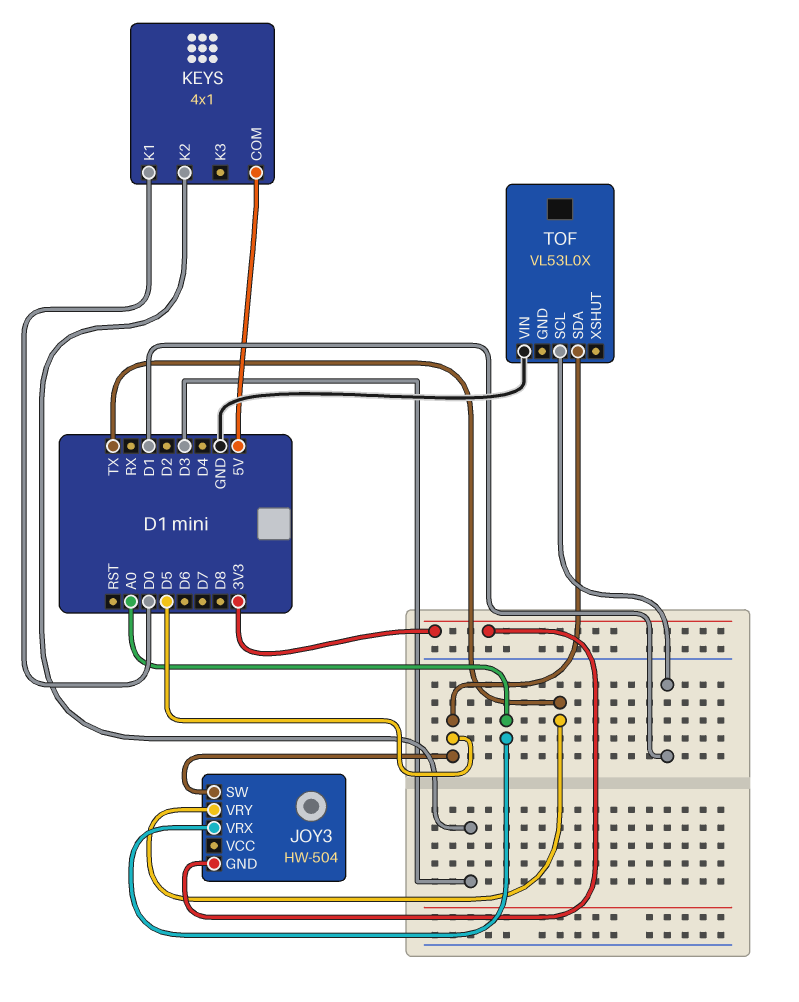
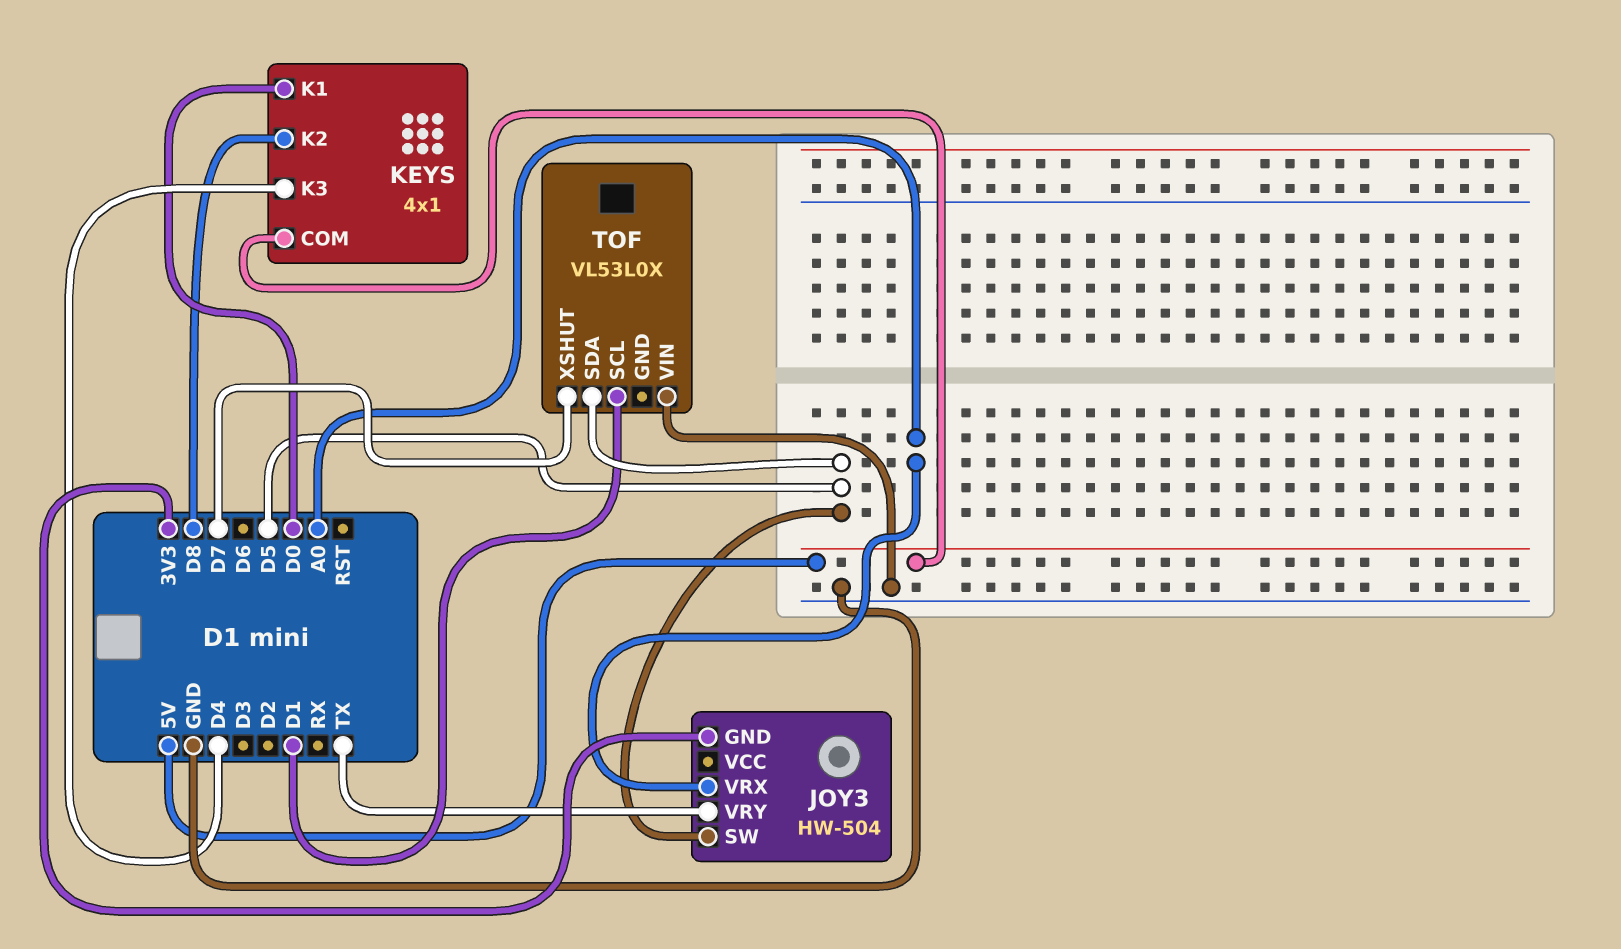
KEYS pin K2: D3 -> D8
KEYS pin K3: none -> D4
TOF pin XSHUT: none -> D7

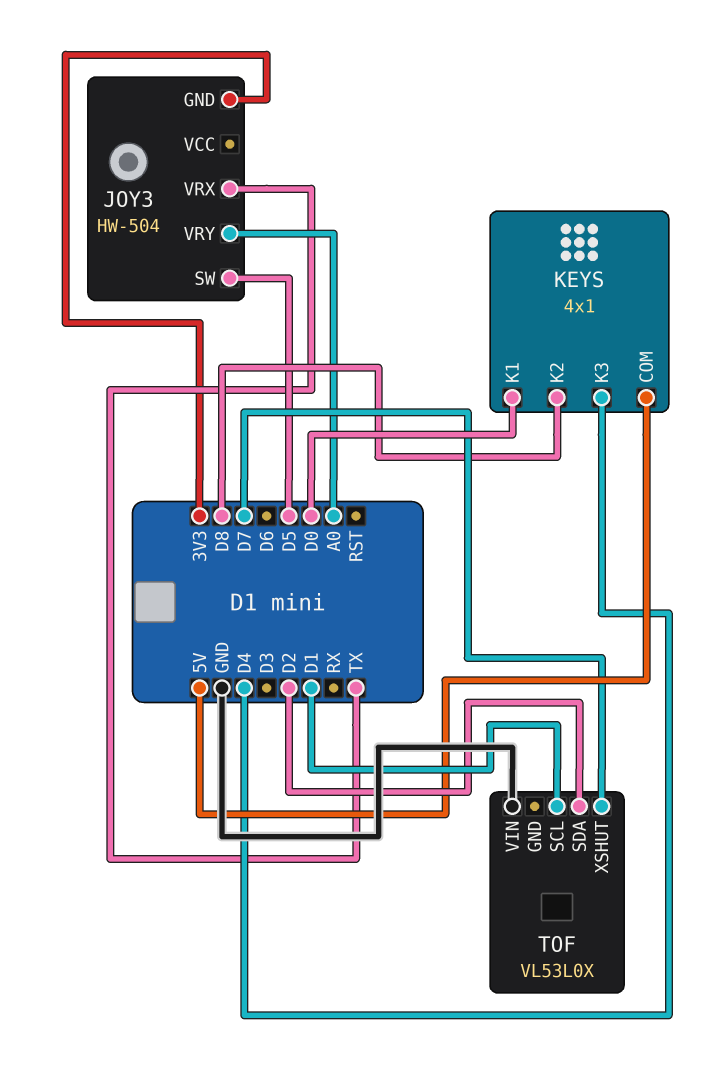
JOY3 pin VRX: A0 -> TX
JOY3 pin VRY: TX -> A0
TOF pin SDA: D5 -> D2

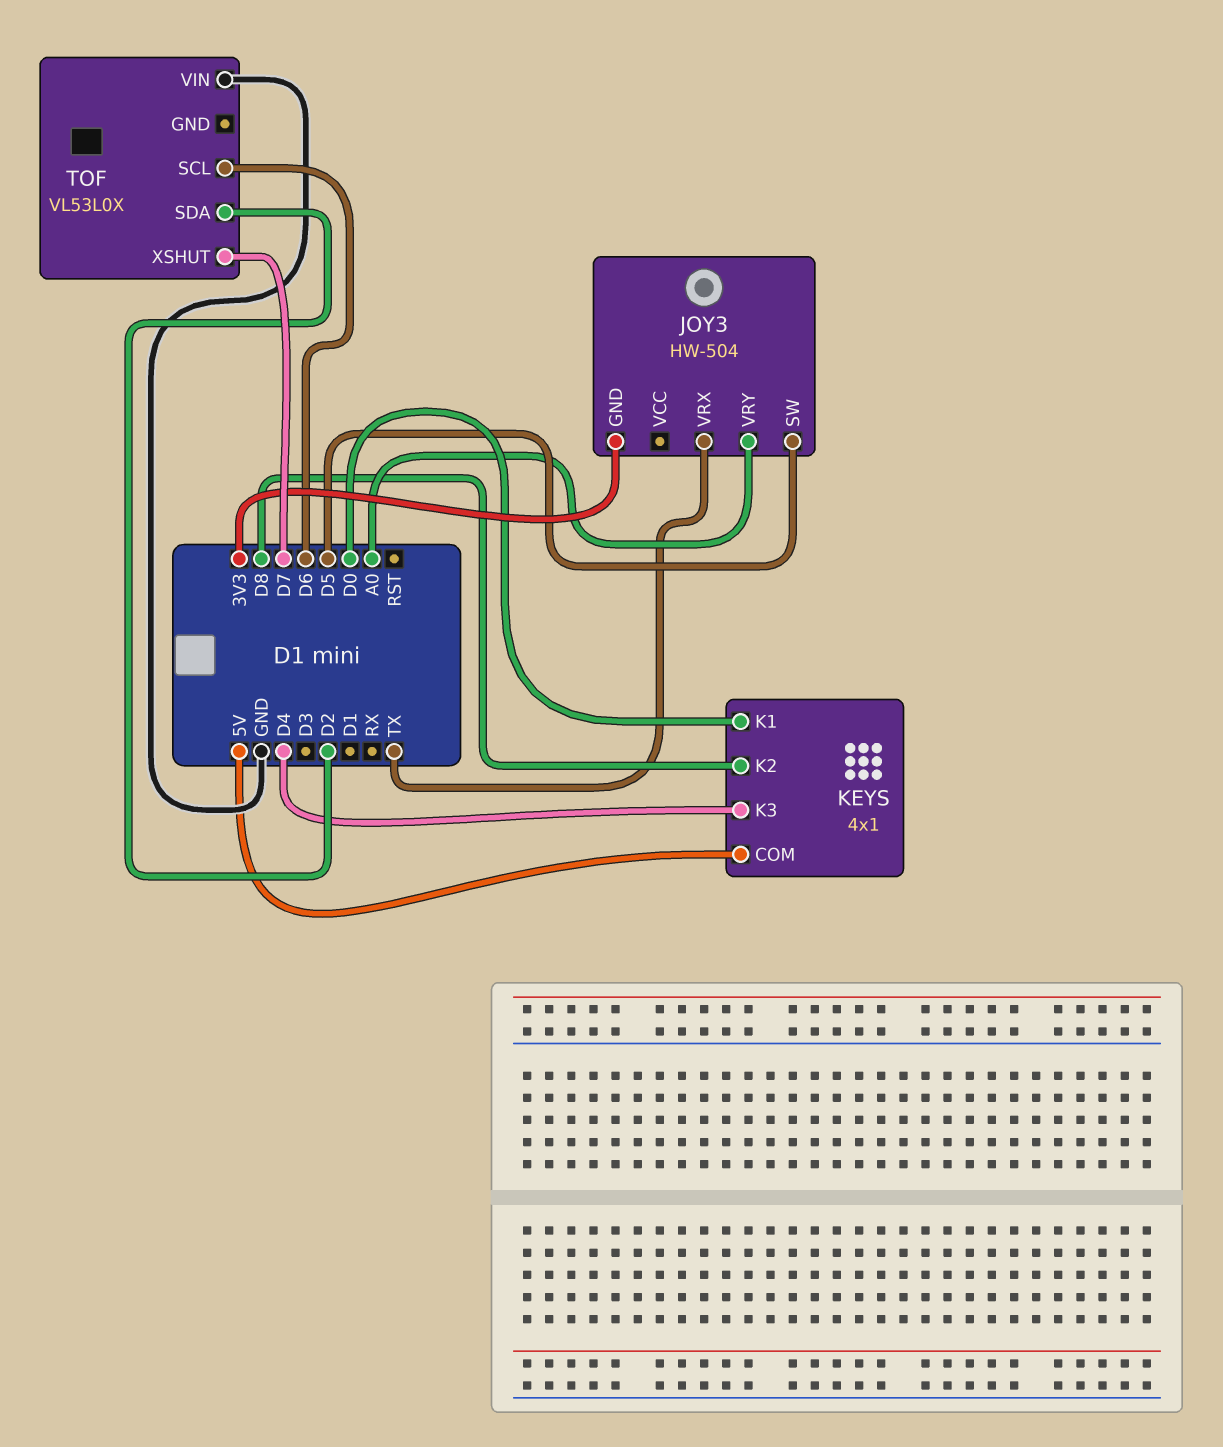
TOF pin SCL: D1 -> D6

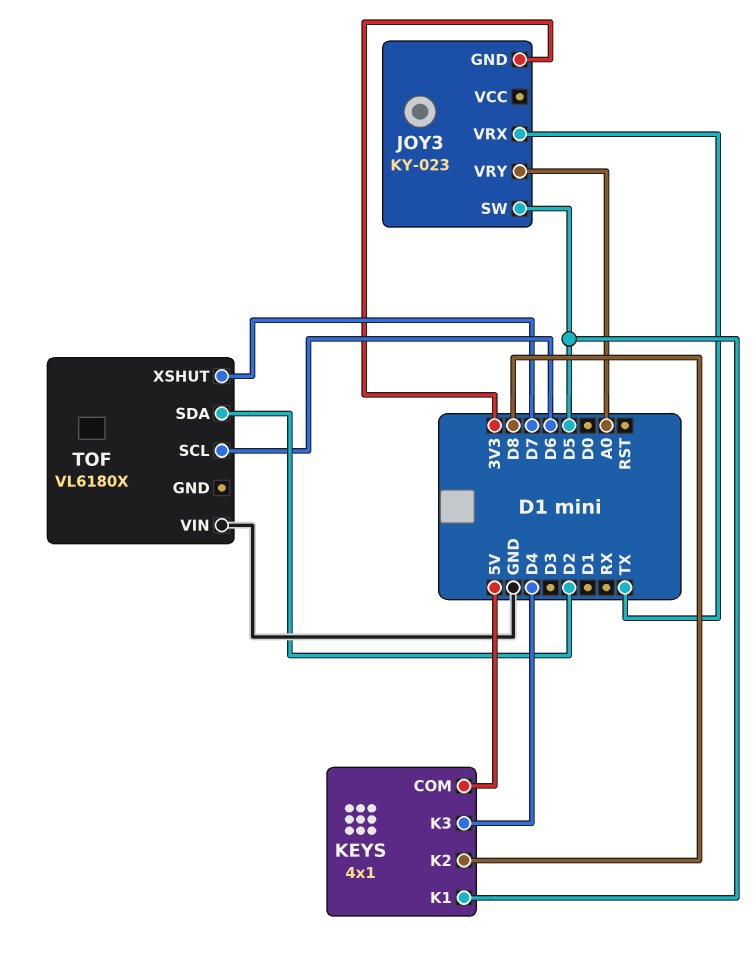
JOY3: HW-504 -> KY-023
KEYS pin K1: D0 -> D5
TOF: VL53L0X -> VL6180X

